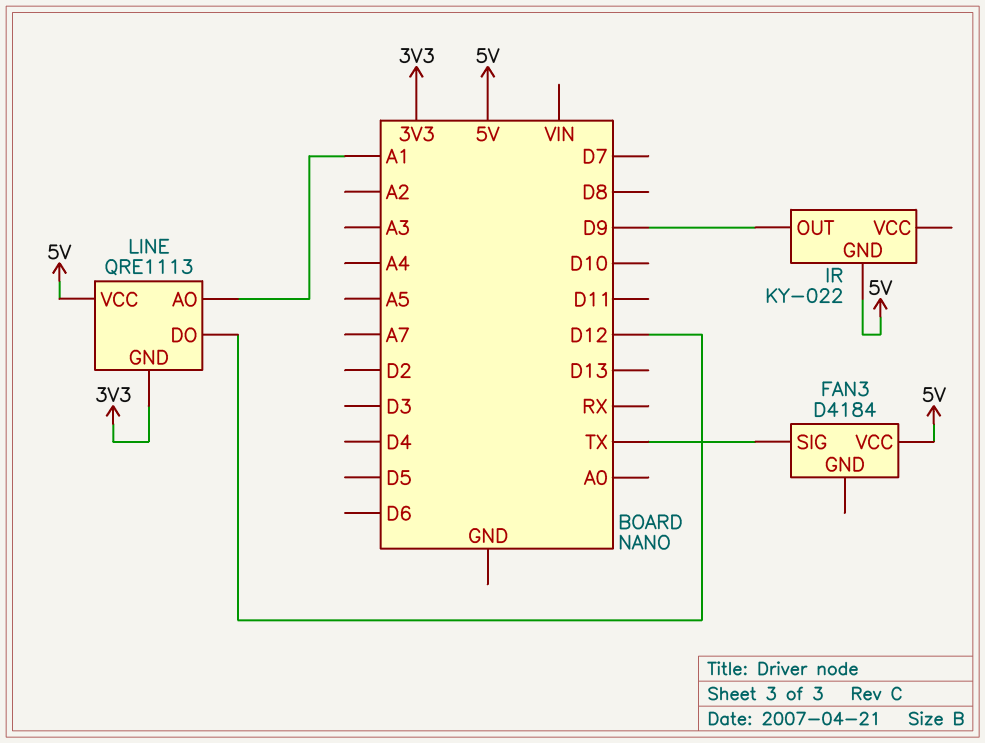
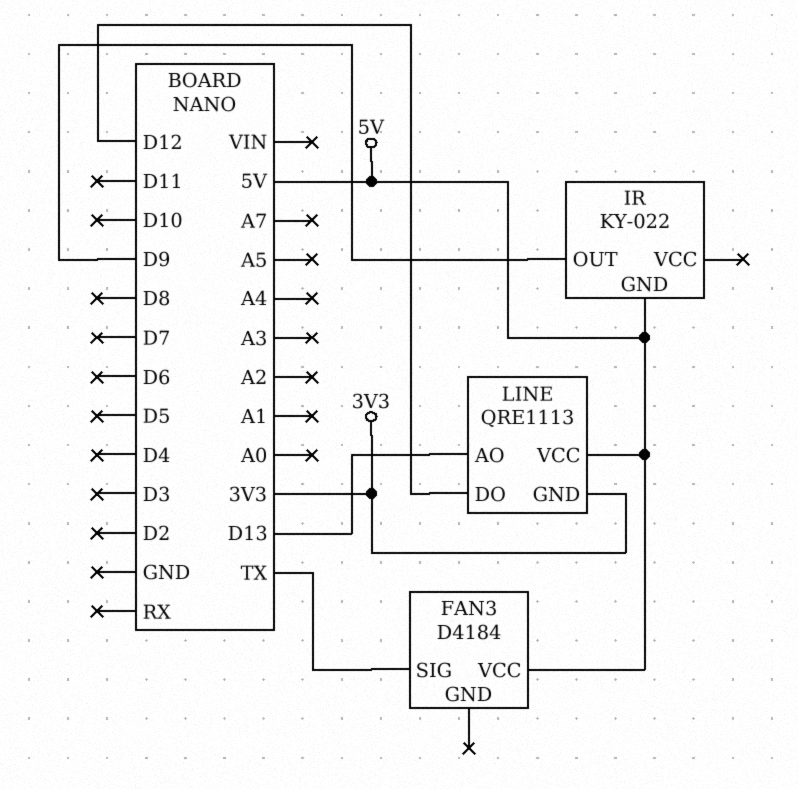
LINE pin AO: A1 -> D13

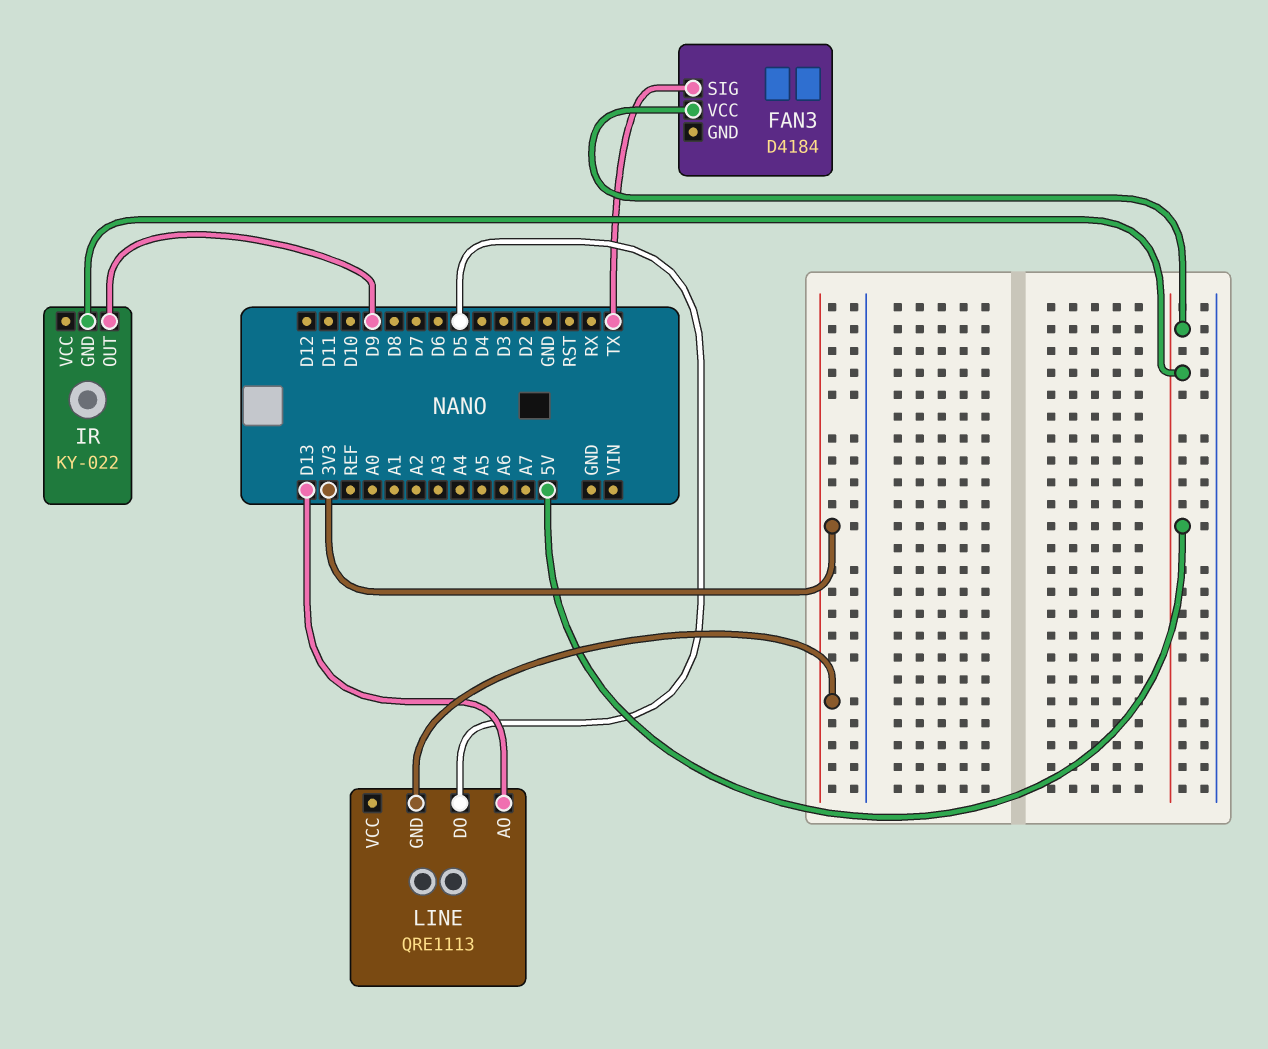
LINE pin DO: D12 -> D5
LINE pin VCC: 5V -> none

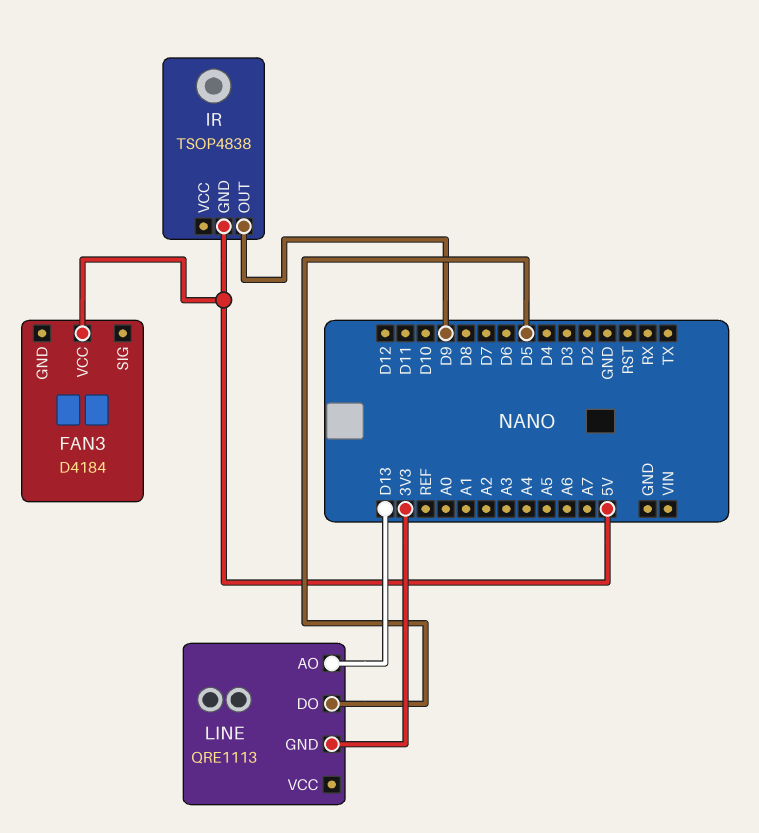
FAN3 pin SIG: TX -> none
IR: KY-022 -> TSOP4838

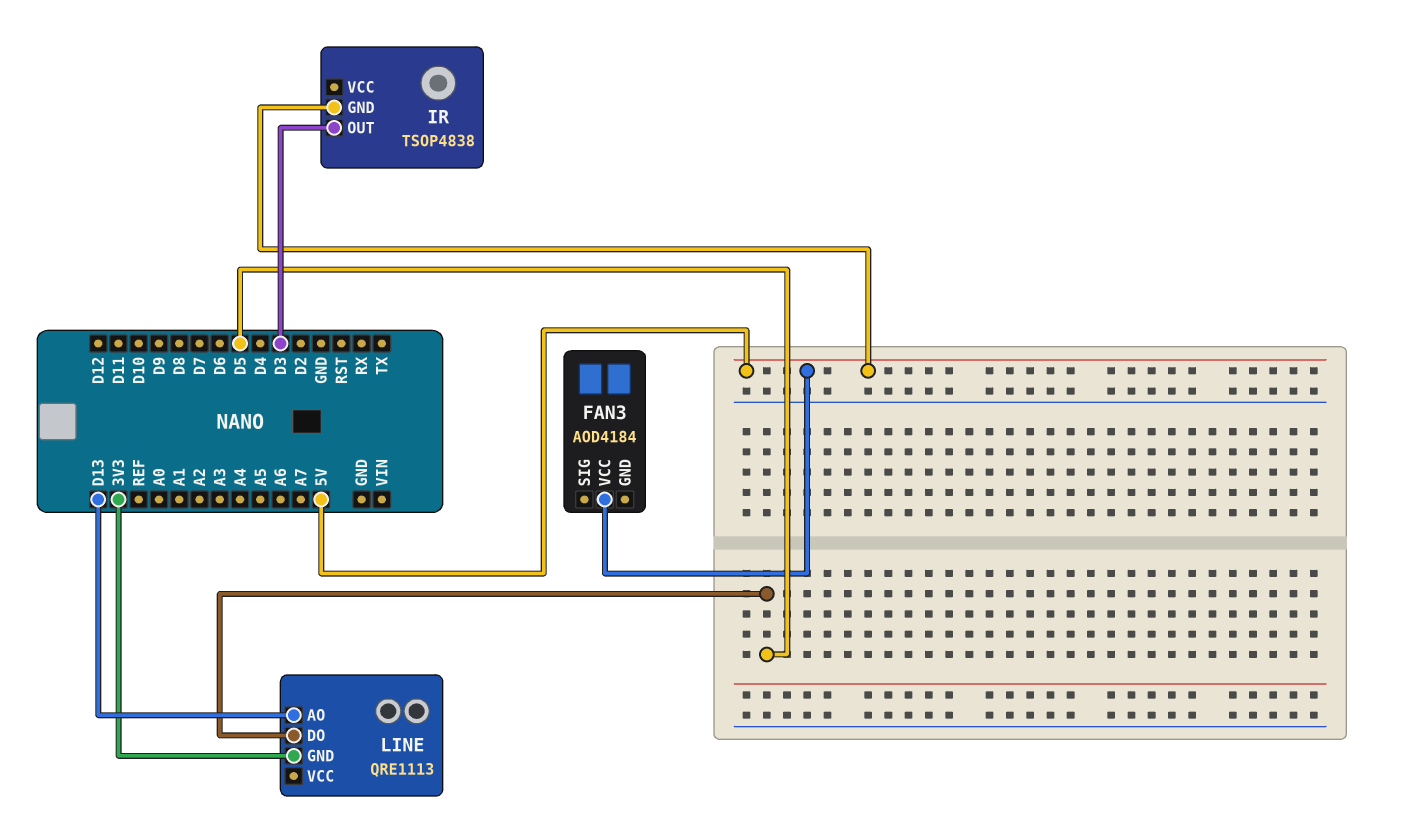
FAN3: D4184 -> AOD4184
IR pin OUT: D9 -> D3

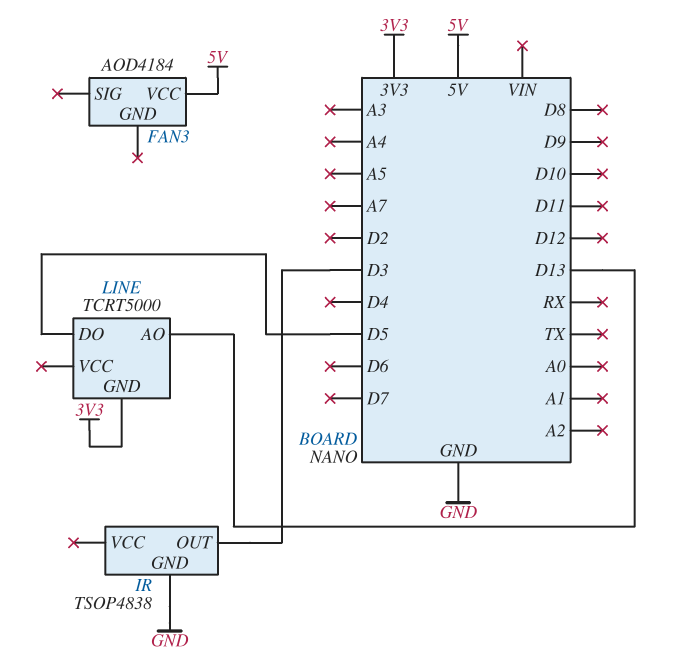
IR pin GND: 5V -> GND
LINE: QRE1113 -> TCRT5000

